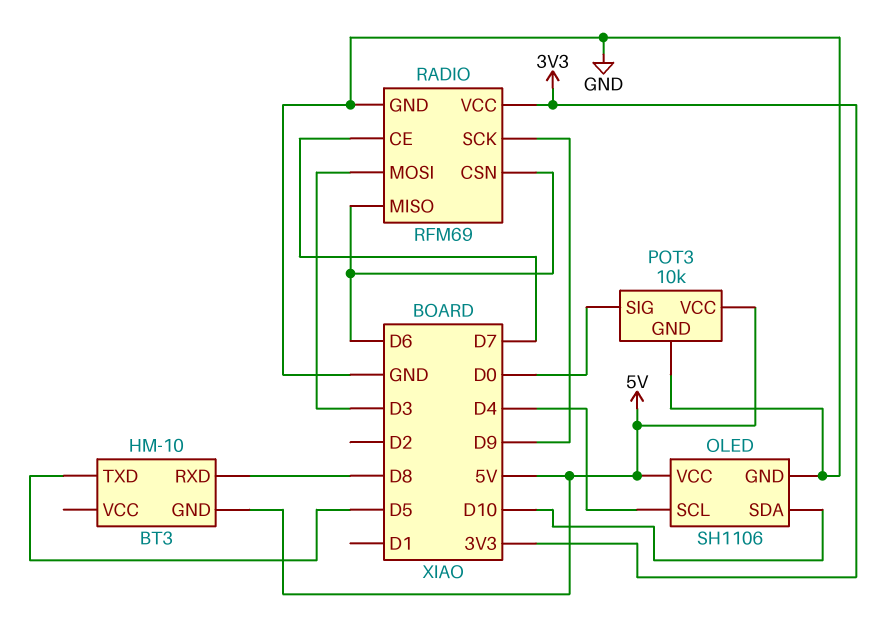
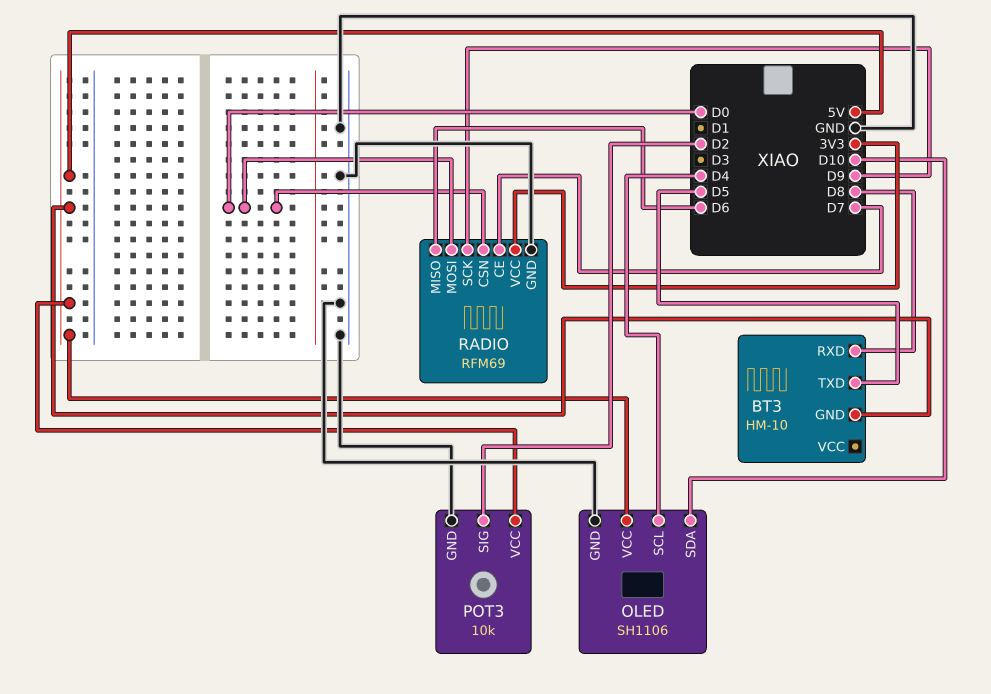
POT3 pin SIG: D0 -> D2
RADIO pin CSN: D6 -> D0
RADIO pin MOSI: D3 -> D0

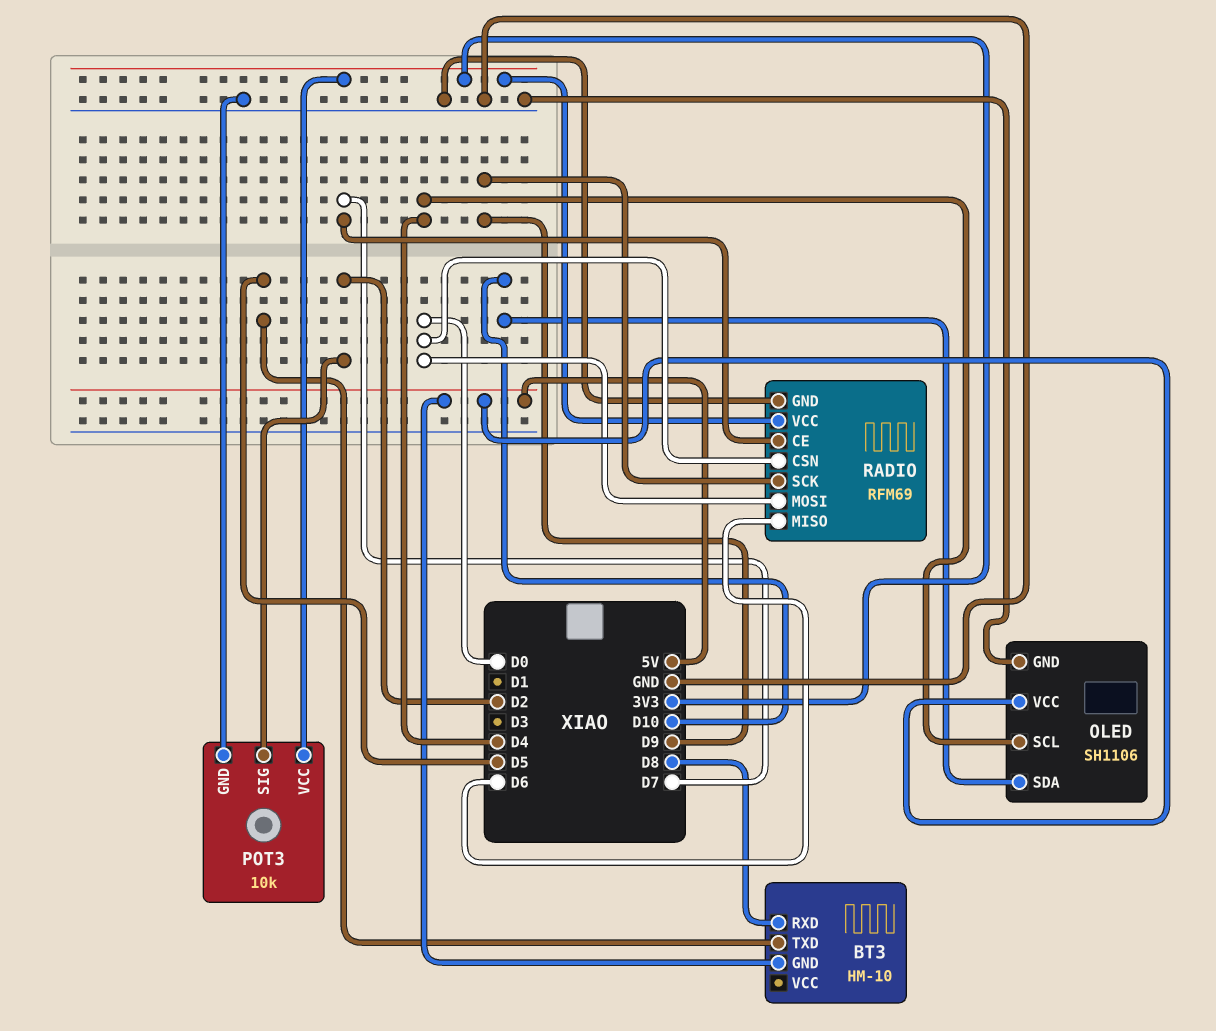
POT3 pin VCC: 5V -> 3V3

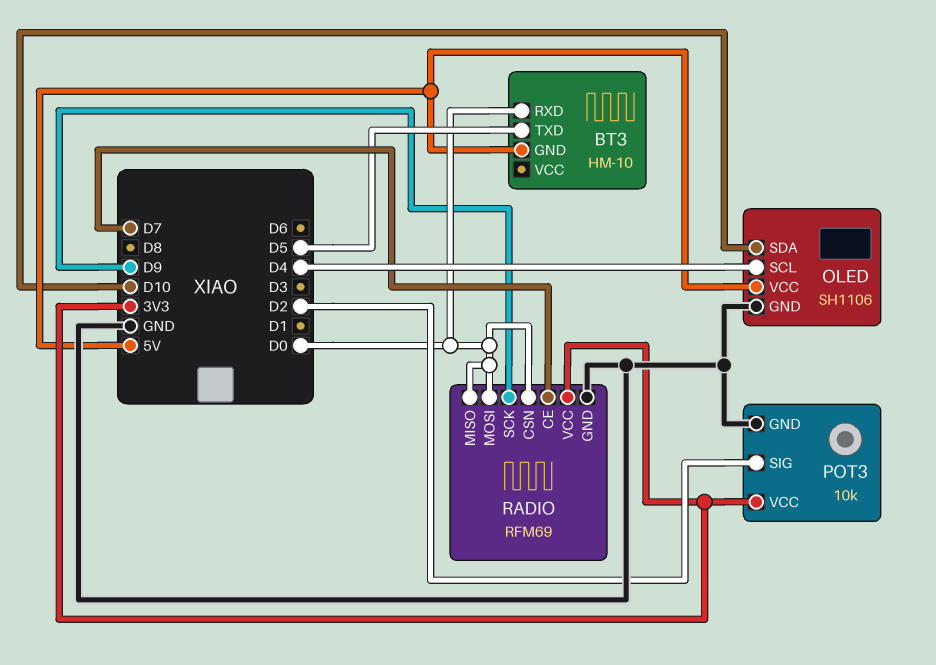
BT3 pin RXD: D8 -> D0
RADIO pin MISO: D6 -> D0

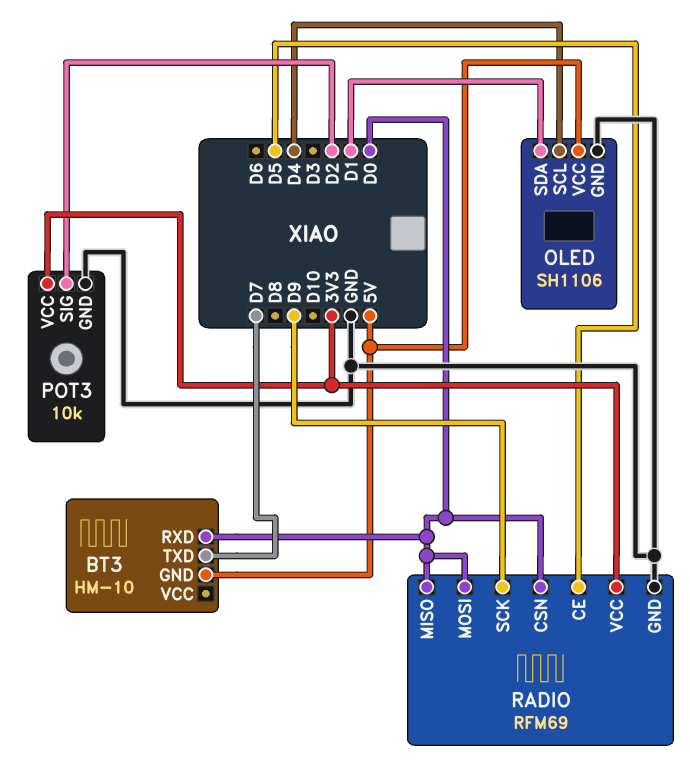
BT3 pin TXD: D5 -> D7
OLED pin SDA: D10 -> D1
RADIO pin CE: D7 -> D5

